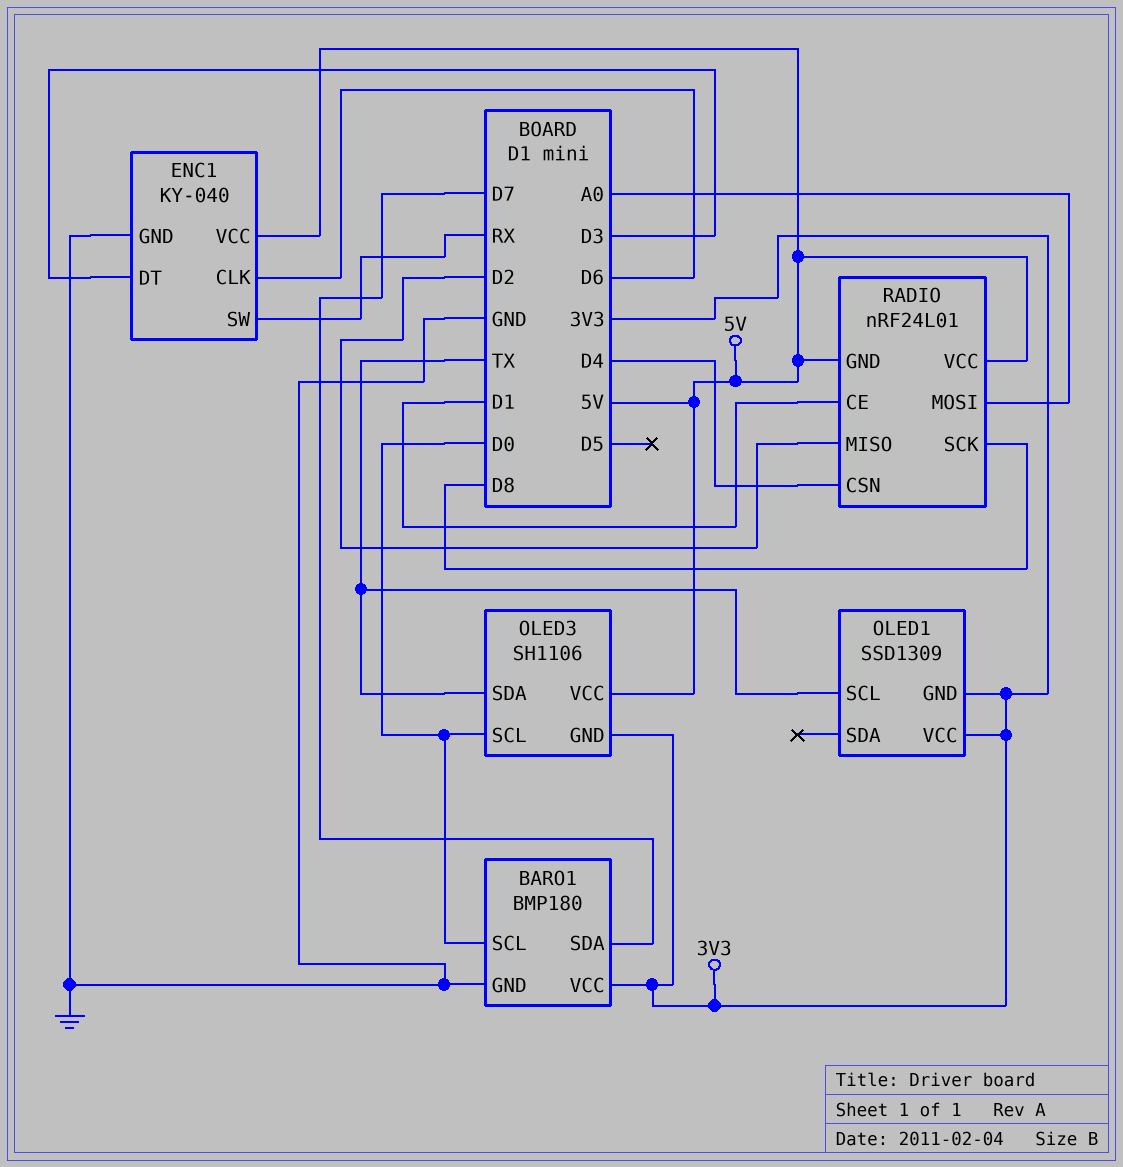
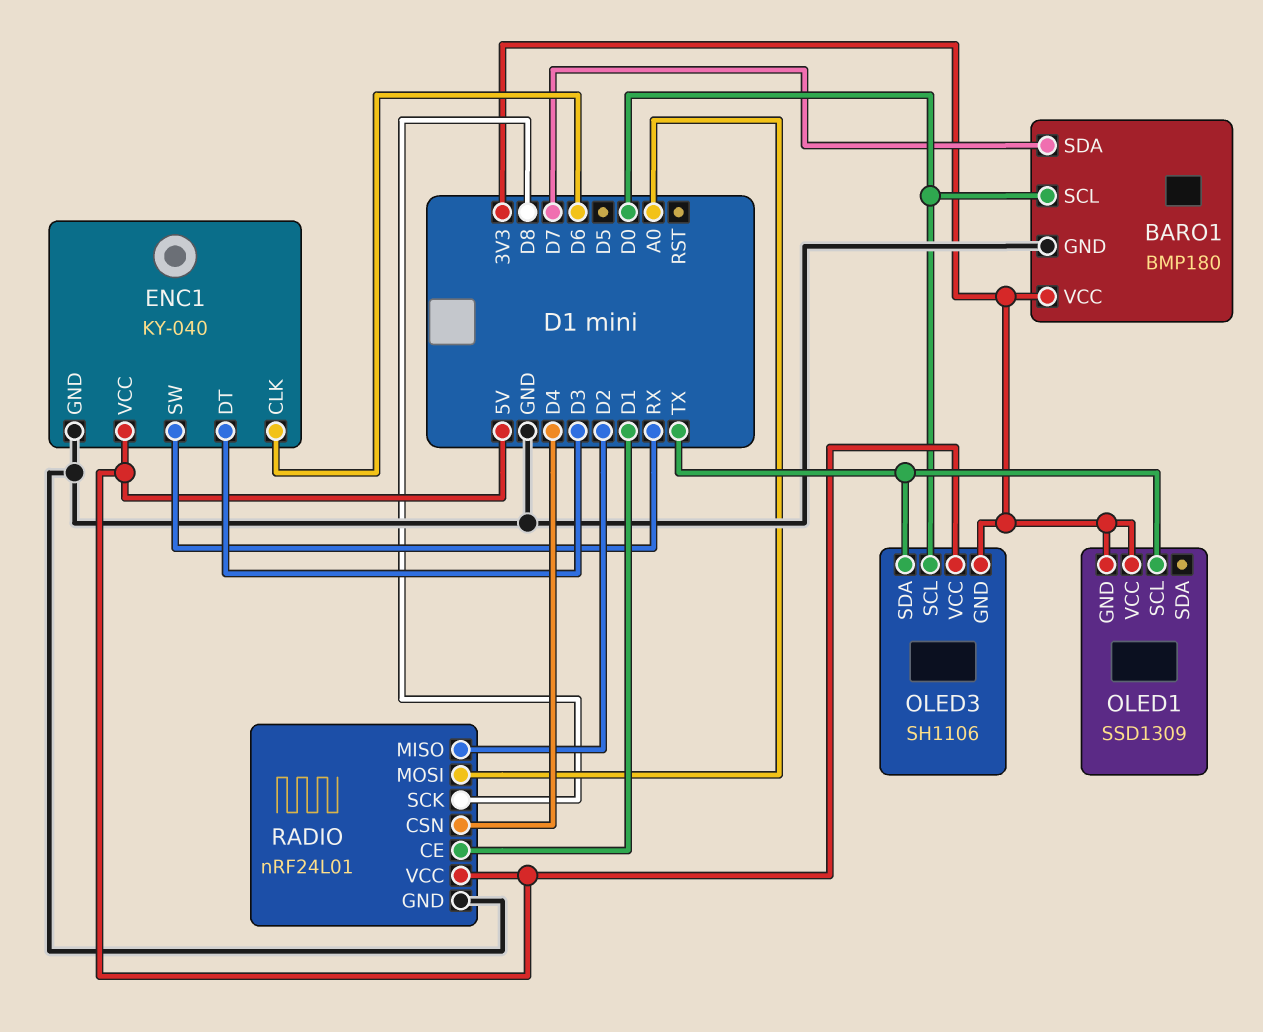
RADIO pin GND: 5V -> GND

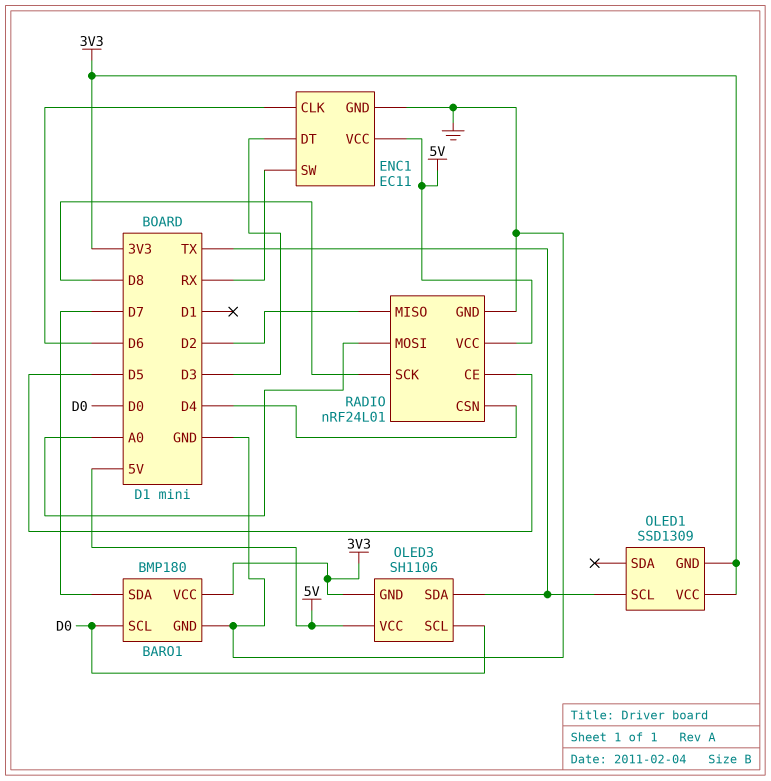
ENC1: KY-040 -> EC11
RADIO pin CE: D1 -> D5

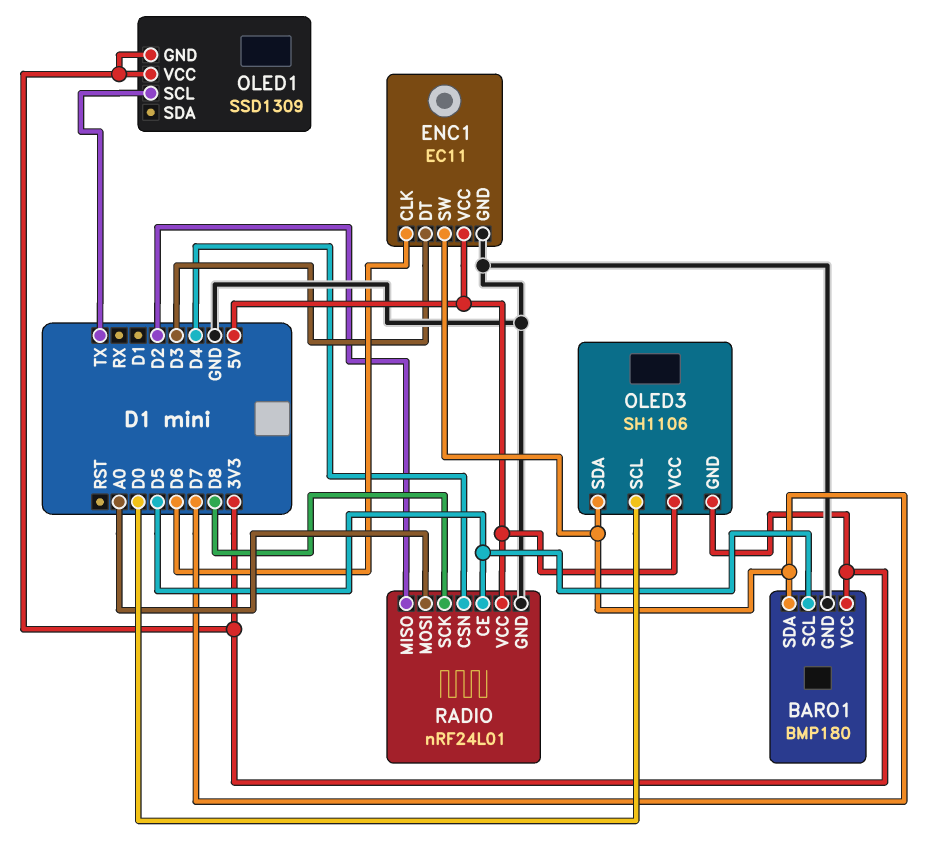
BARO1 pin SCL: D0 -> D5
ENC1 pin SW: RX -> D7
OLED3 pin SDA: TX -> D7

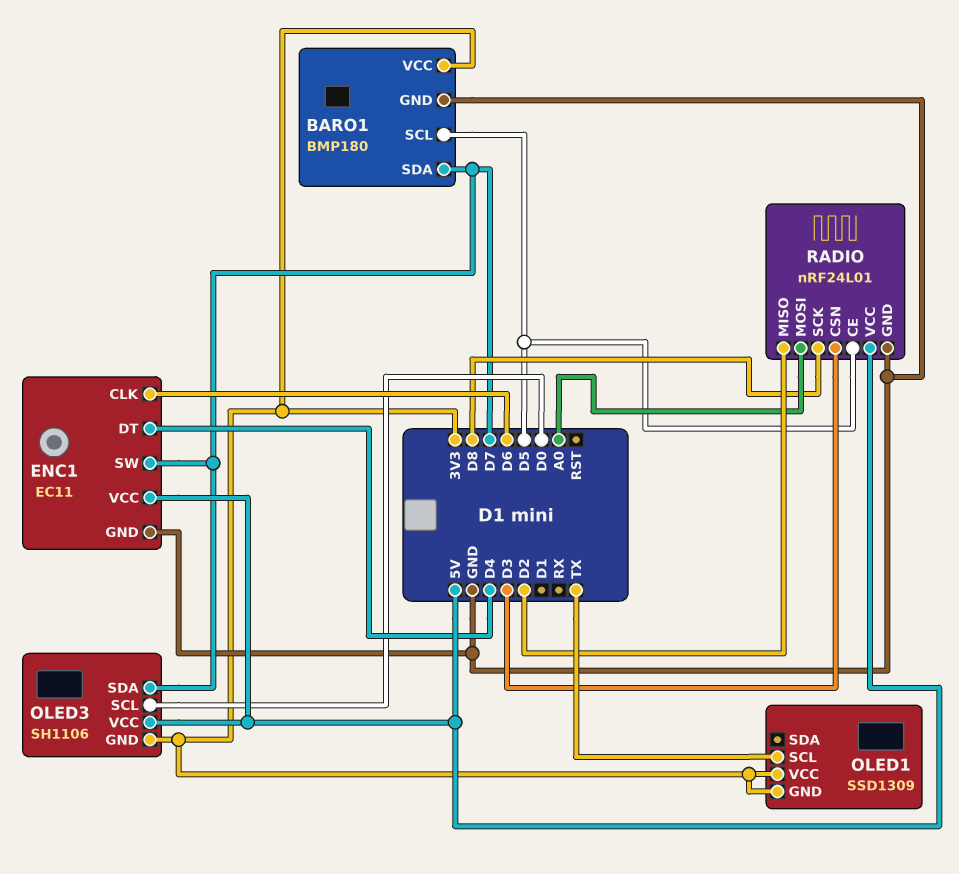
ENC1 pin DT: D3 -> D4
RADIO pin CSN: D4 -> D3

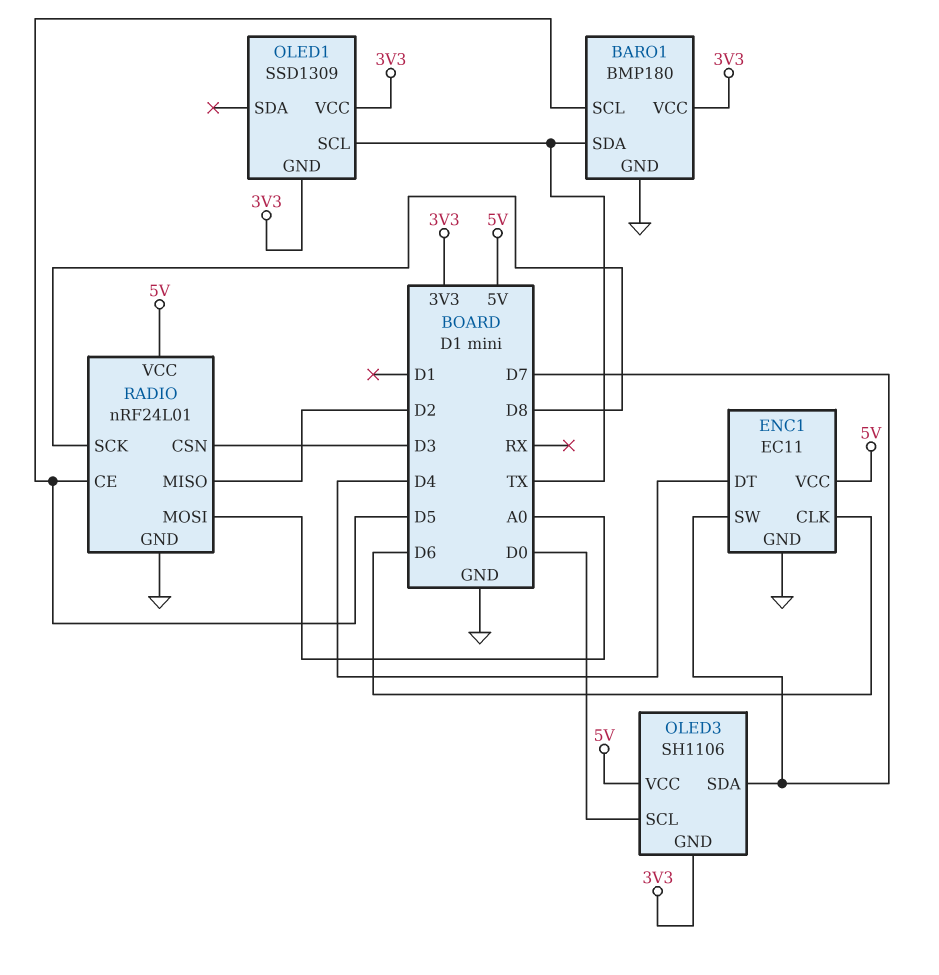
BARO1 pin SDA: D7 -> TX

